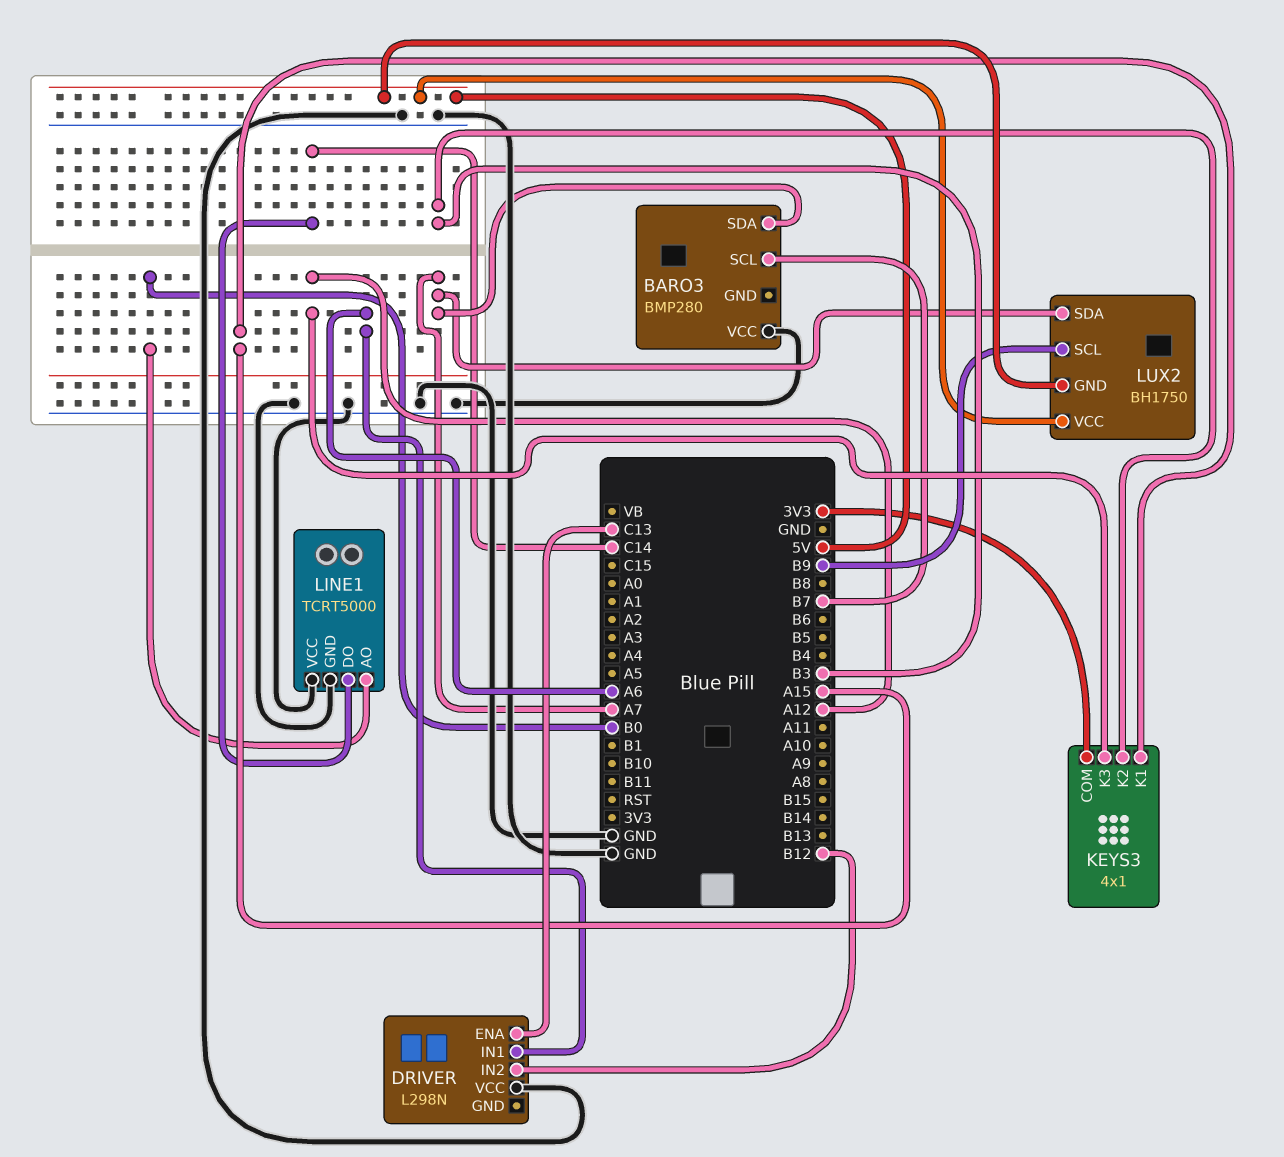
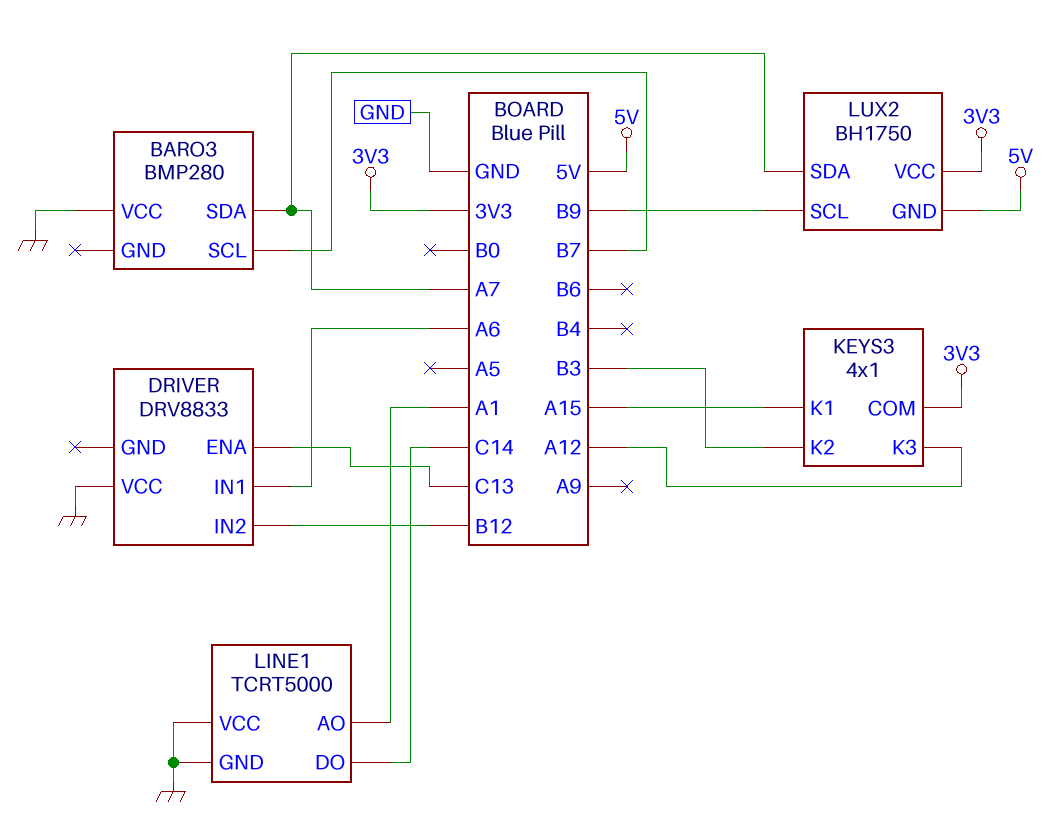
DRIVER: L298N -> DRV8833
LINE1 pin AO: B0 -> A1
LUX2 pin VCC: 5V -> 3V3

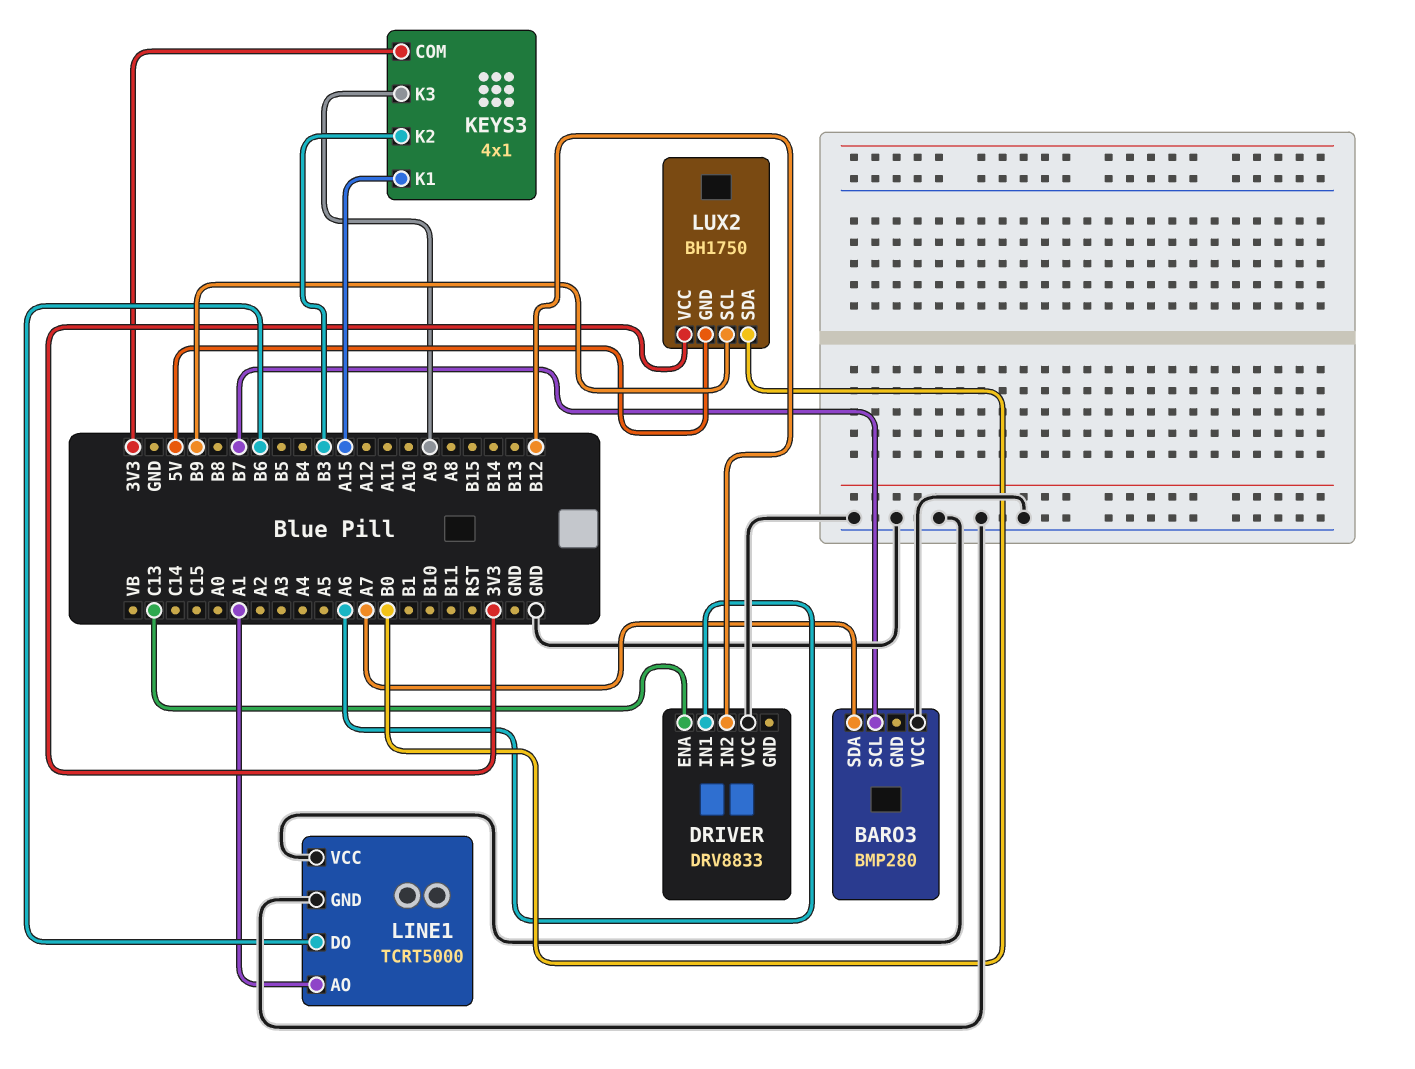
KEYS3 pin K3: A12 -> A9
LINE1 pin DO: C14 -> B6
LUX2 pin SDA: A7 -> B0

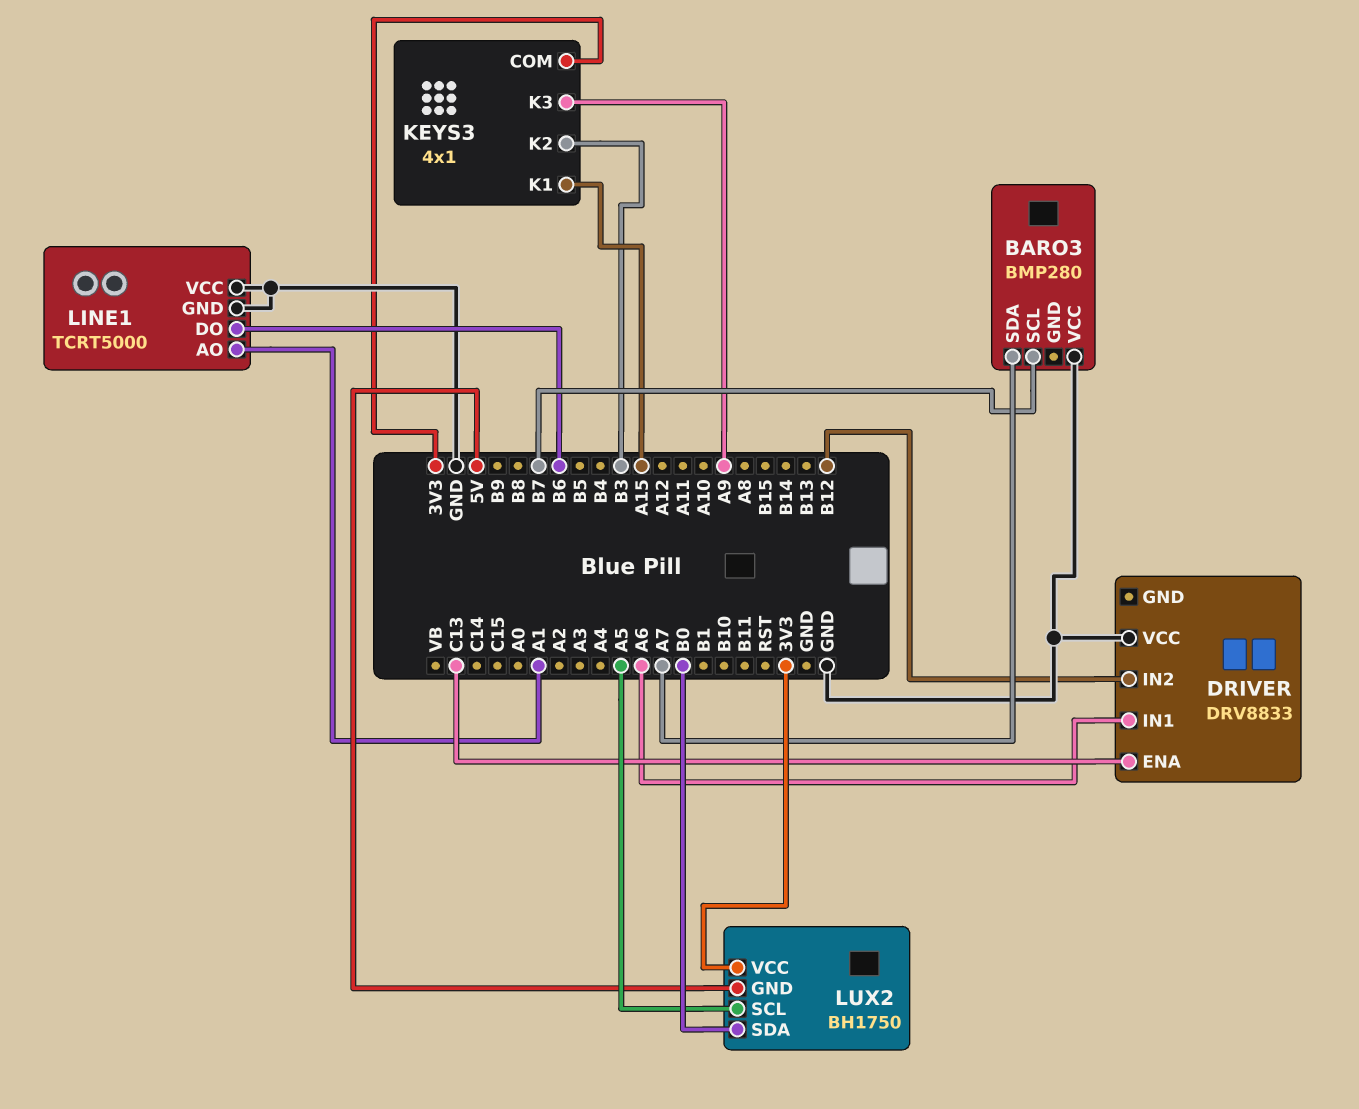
LUX2 pin SCL: B9 -> A5

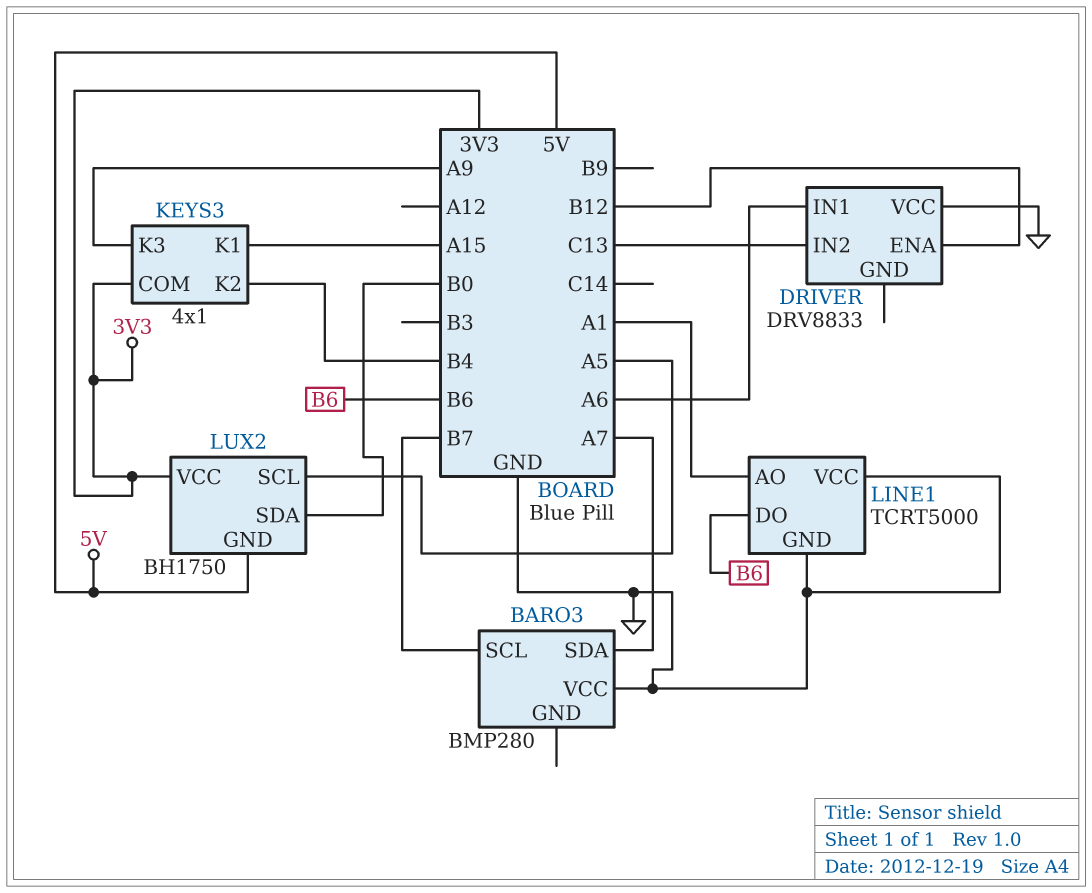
DRIVER pin ENA: C13 -> B12
DRIVER pin IN2: B12 -> C13
KEYS3 pin K2: B3 -> B4

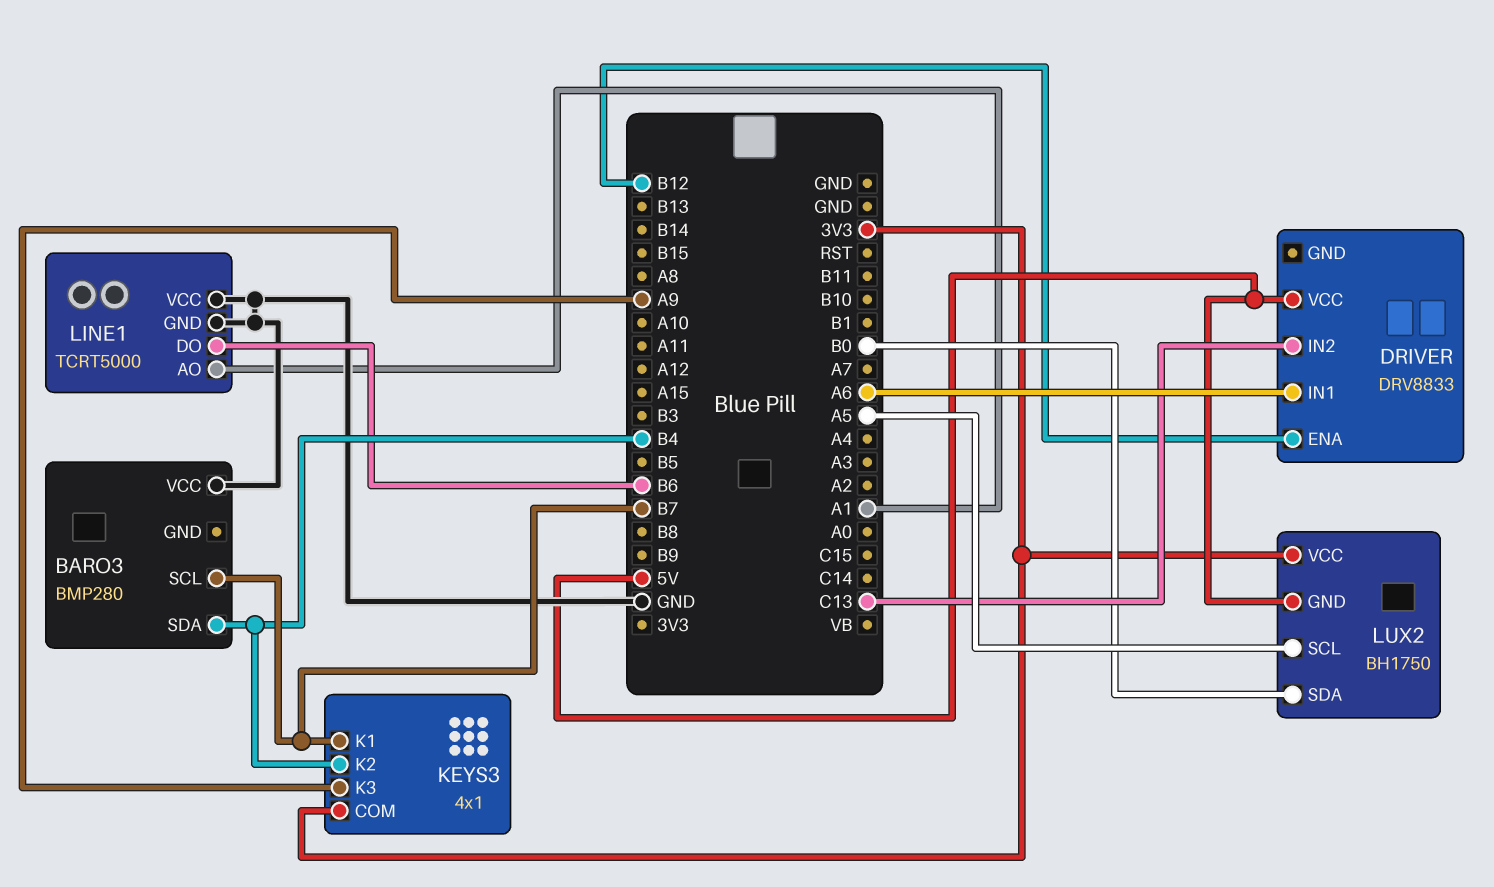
BARO3 pin SDA: A7 -> B4
DRIVER pin VCC: GND -> 5V
KEYS3 pin K1: A15 -> B7

